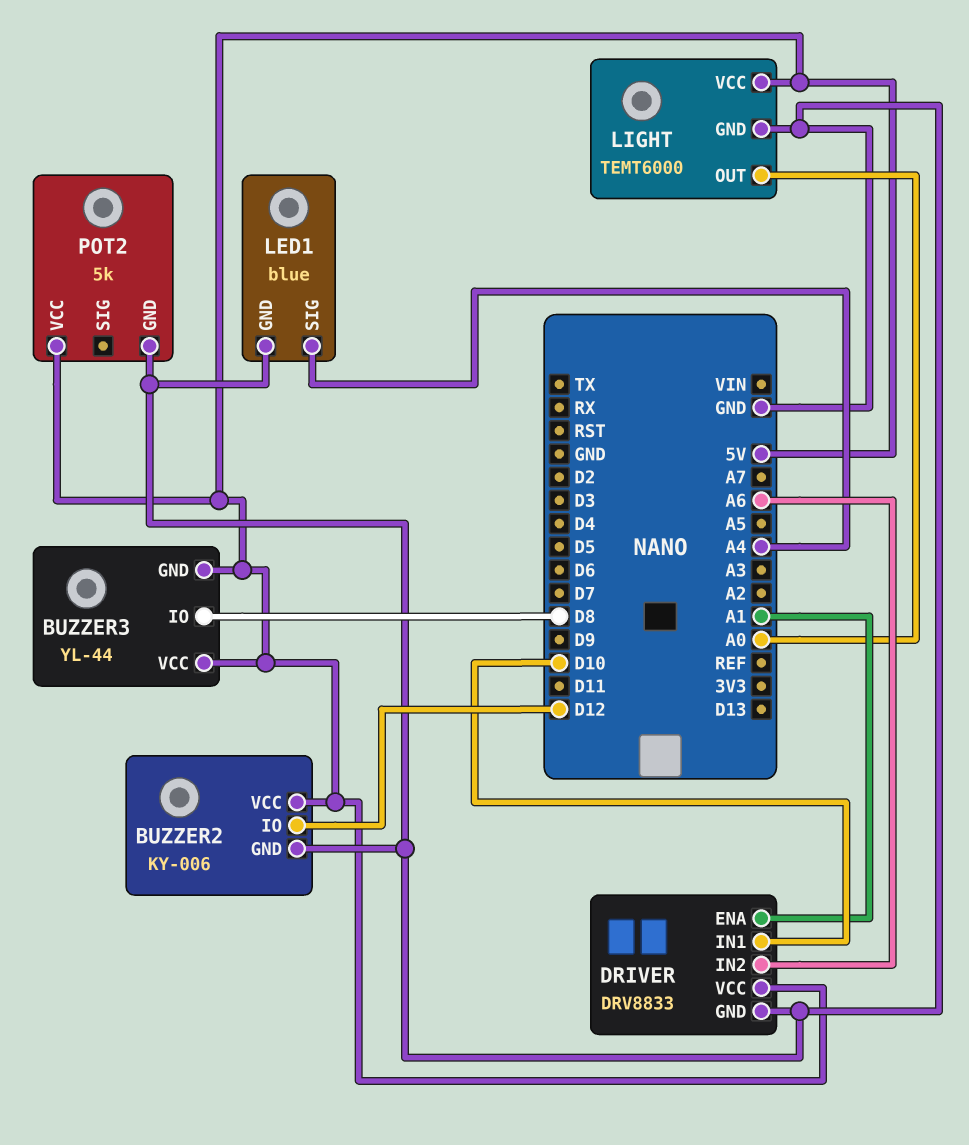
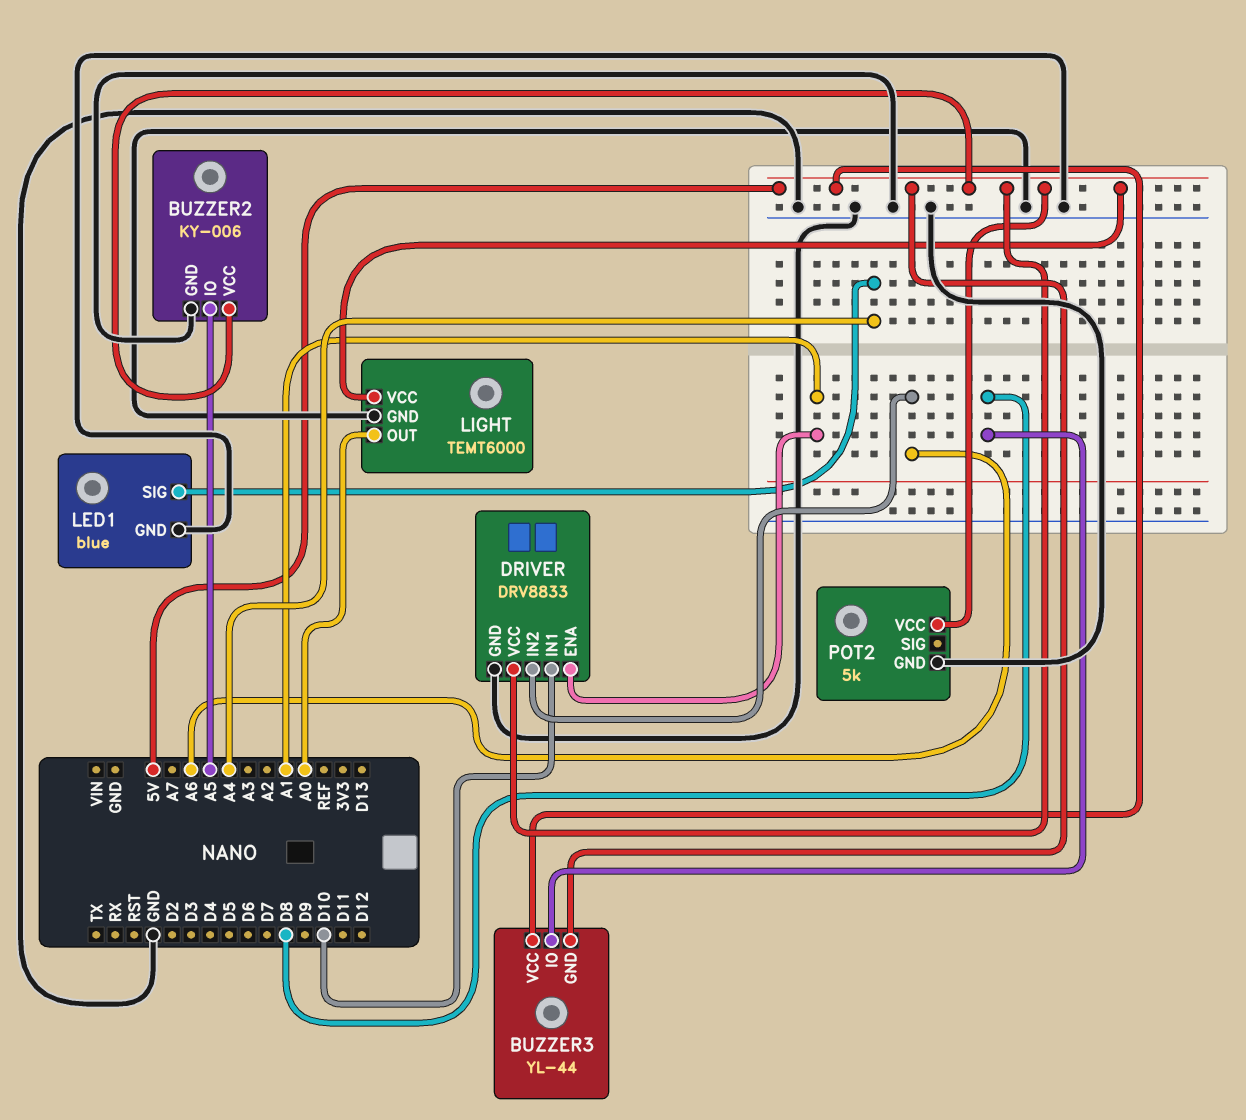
BUZZER2 pin IO: D12 -> A5

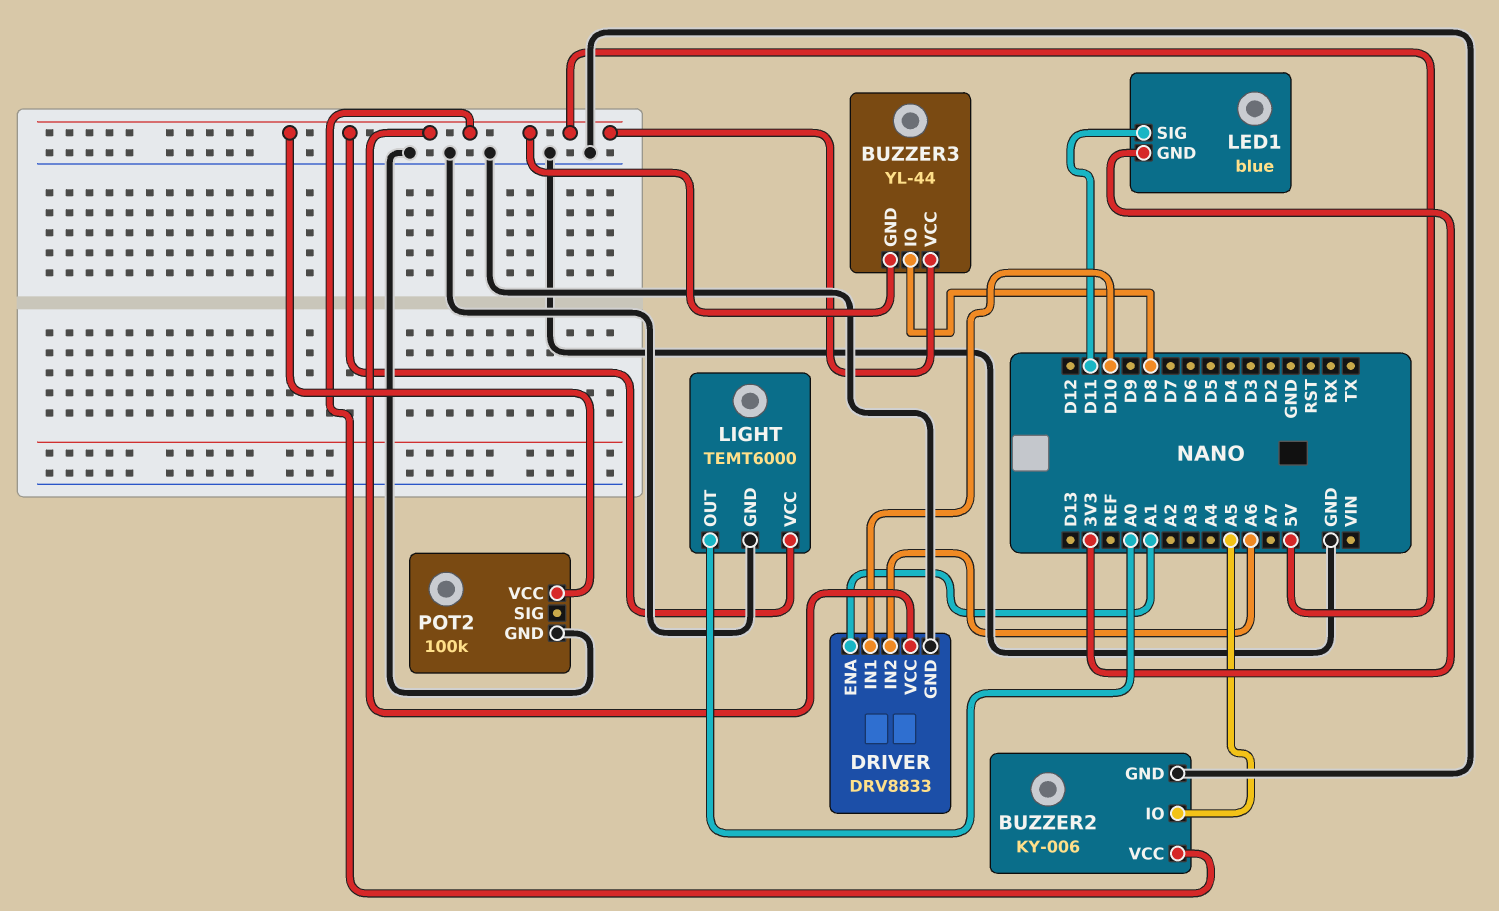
LED1 pin GND: GND -> 3V3
LED1 pin SIG: A4 -> D11
POT2: 5k -> 100k

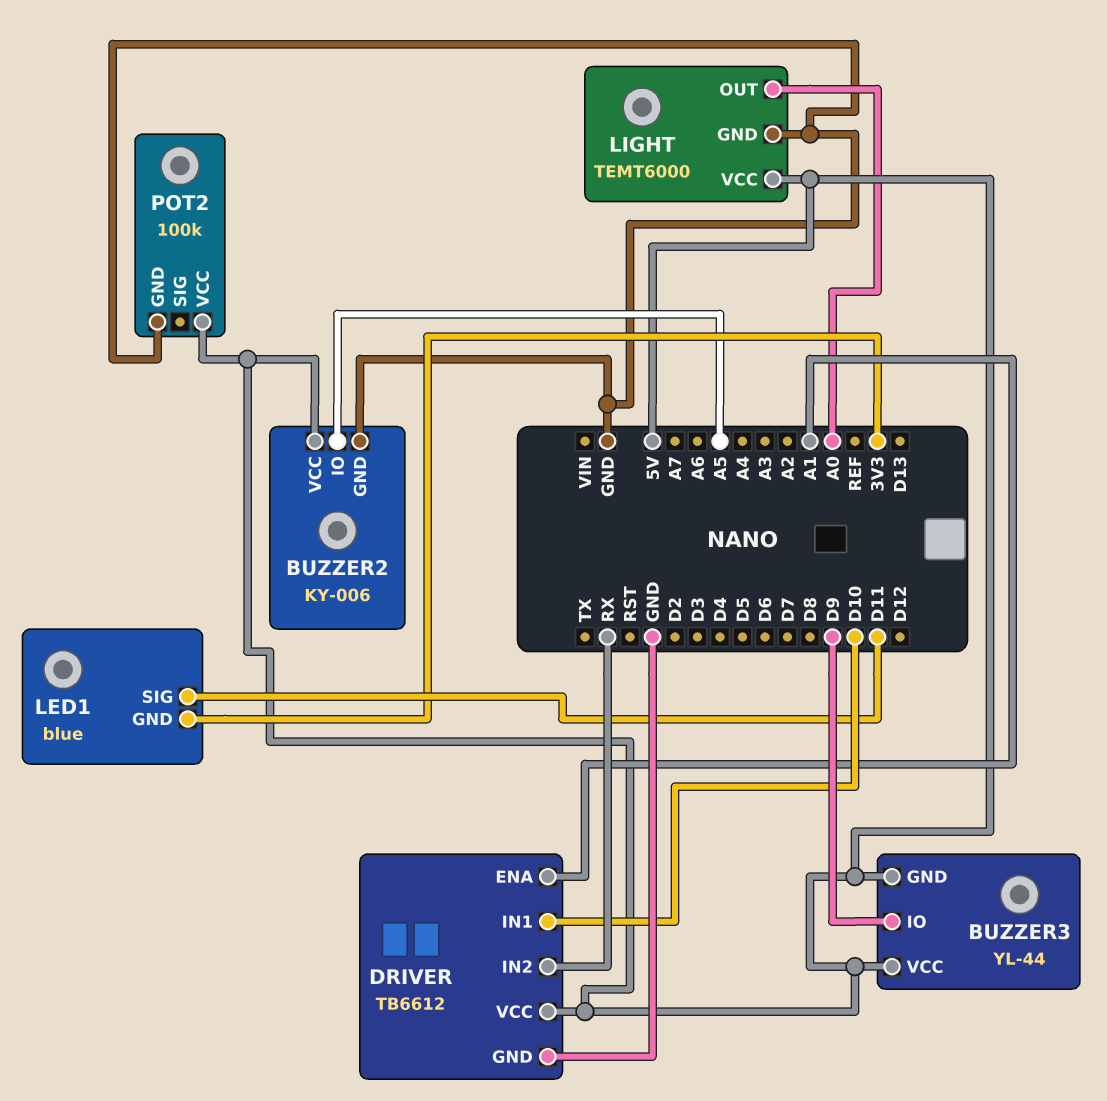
BUZZER3 pin IO: D8 -> D9
DRIVER: DRV8833 -> TB6612
DRIVER pin IN2: A6 -> RX

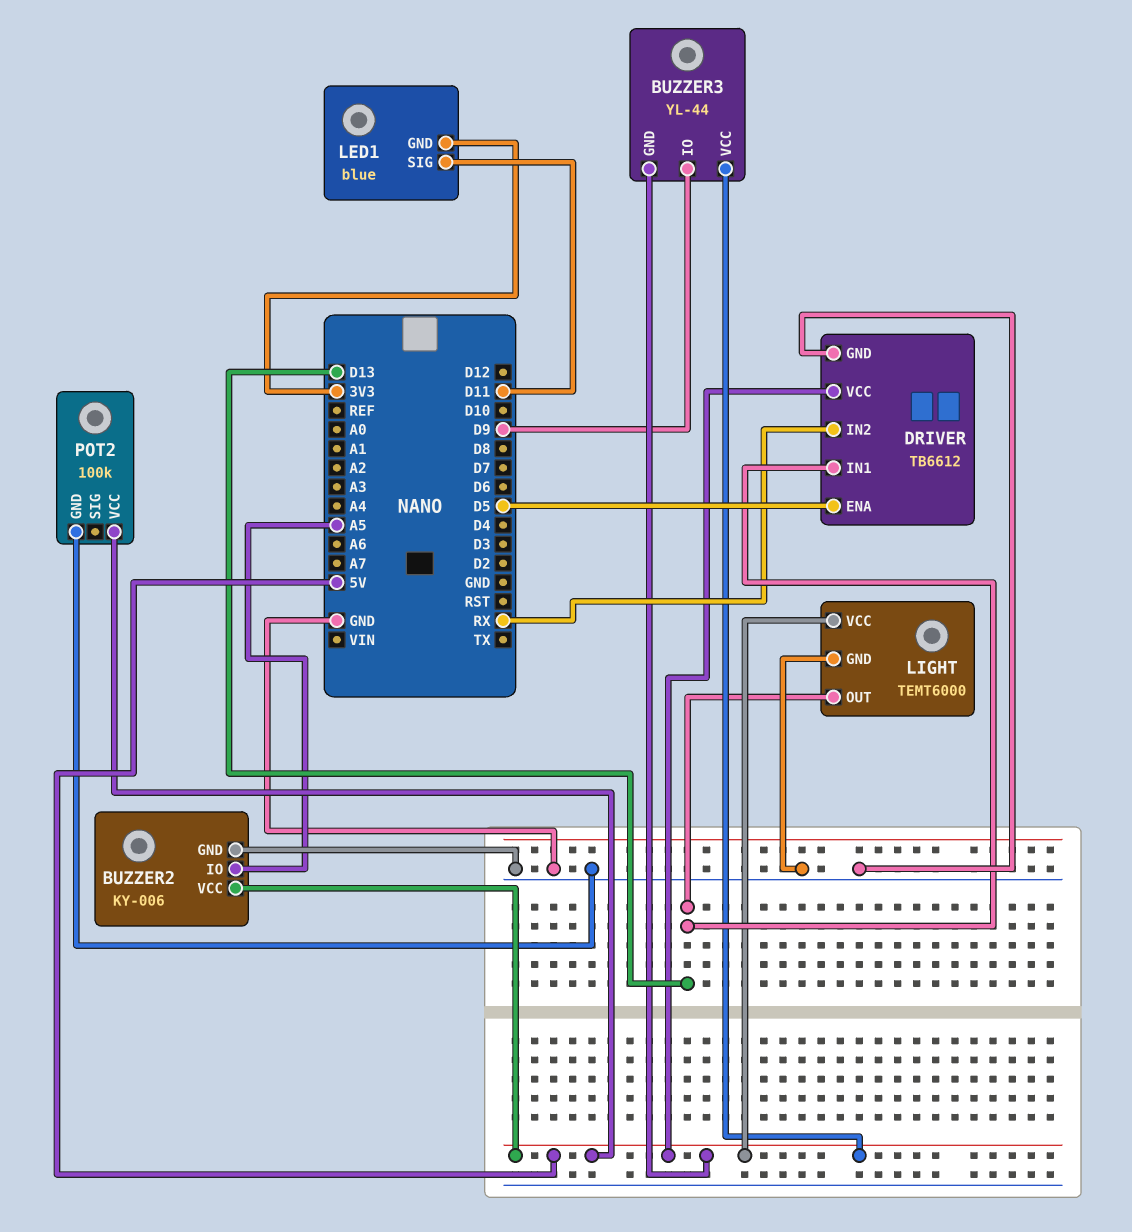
DRIVER pin ENA: A1 -> D5
DRIVER pin IN1: D10 -> D13
LIGHT pin OUT: A0 -> D13

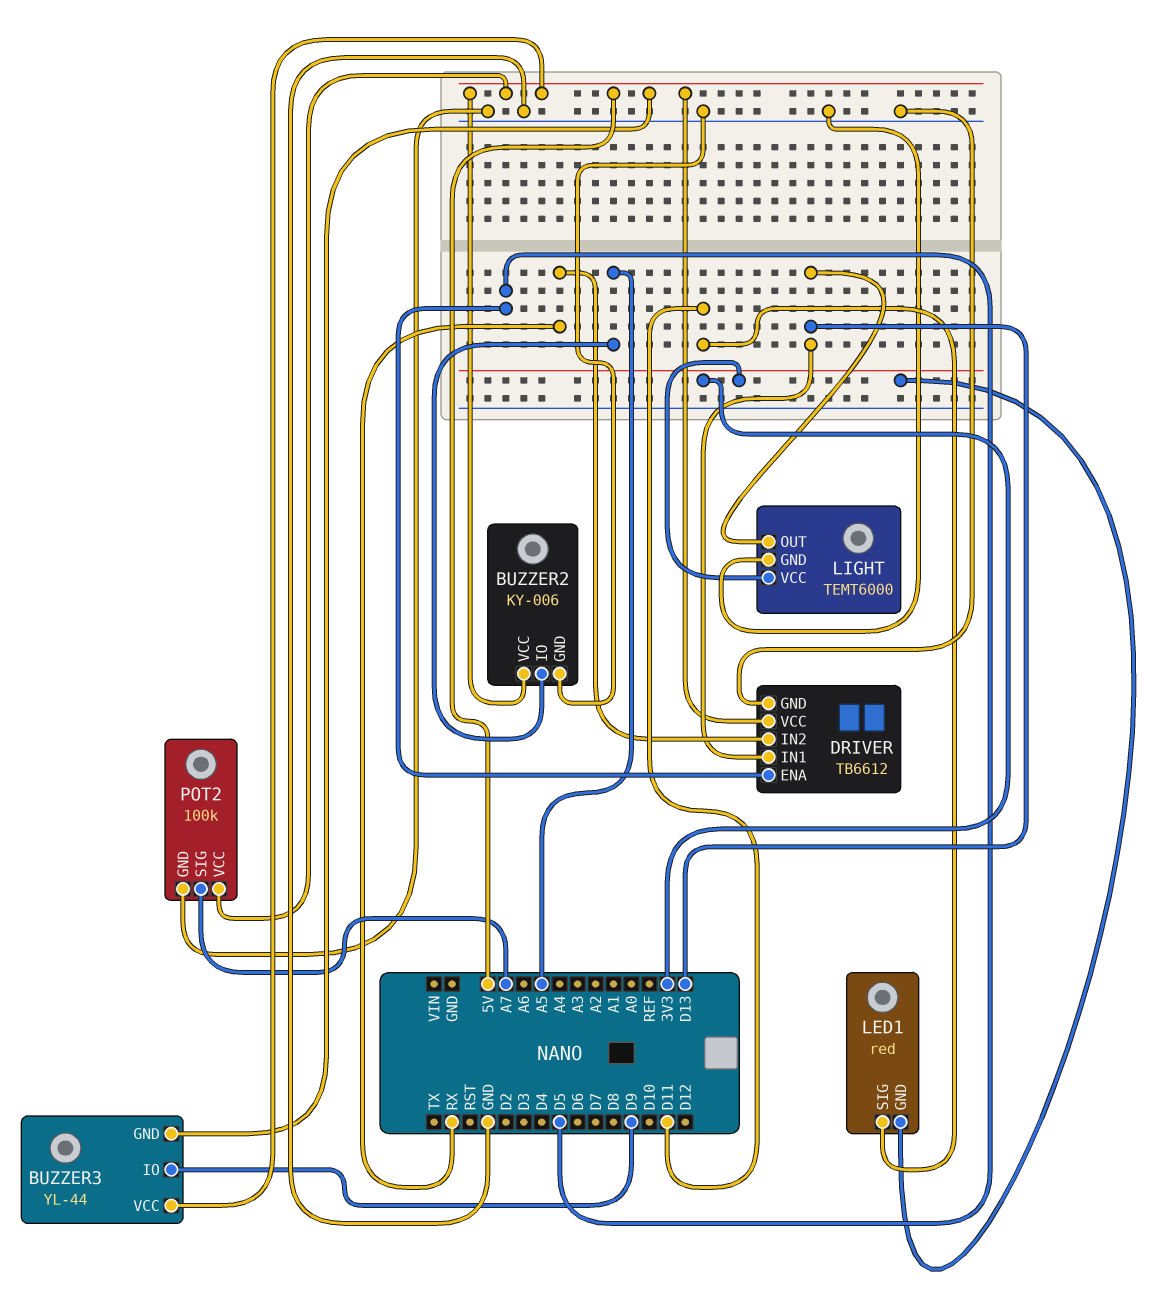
LED1: blue -> red
LIGHT pin VCC: 5V -> 3V3
POT2 pin SIG: none -> A7

